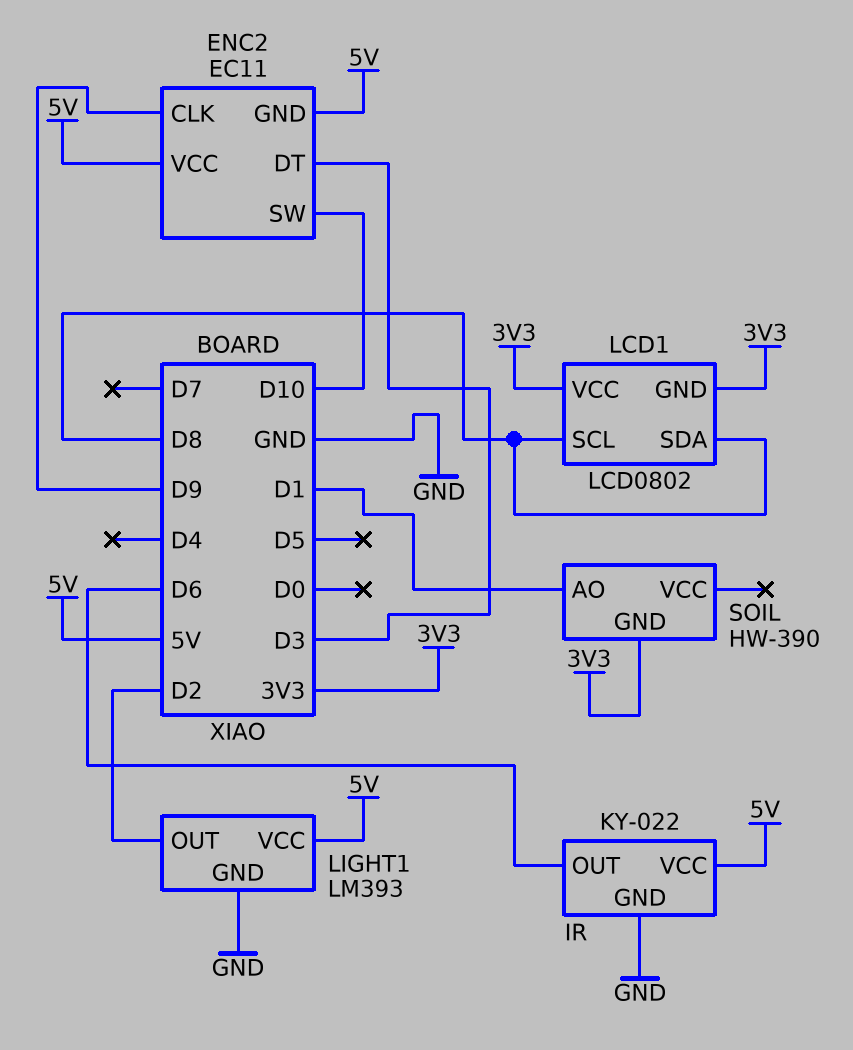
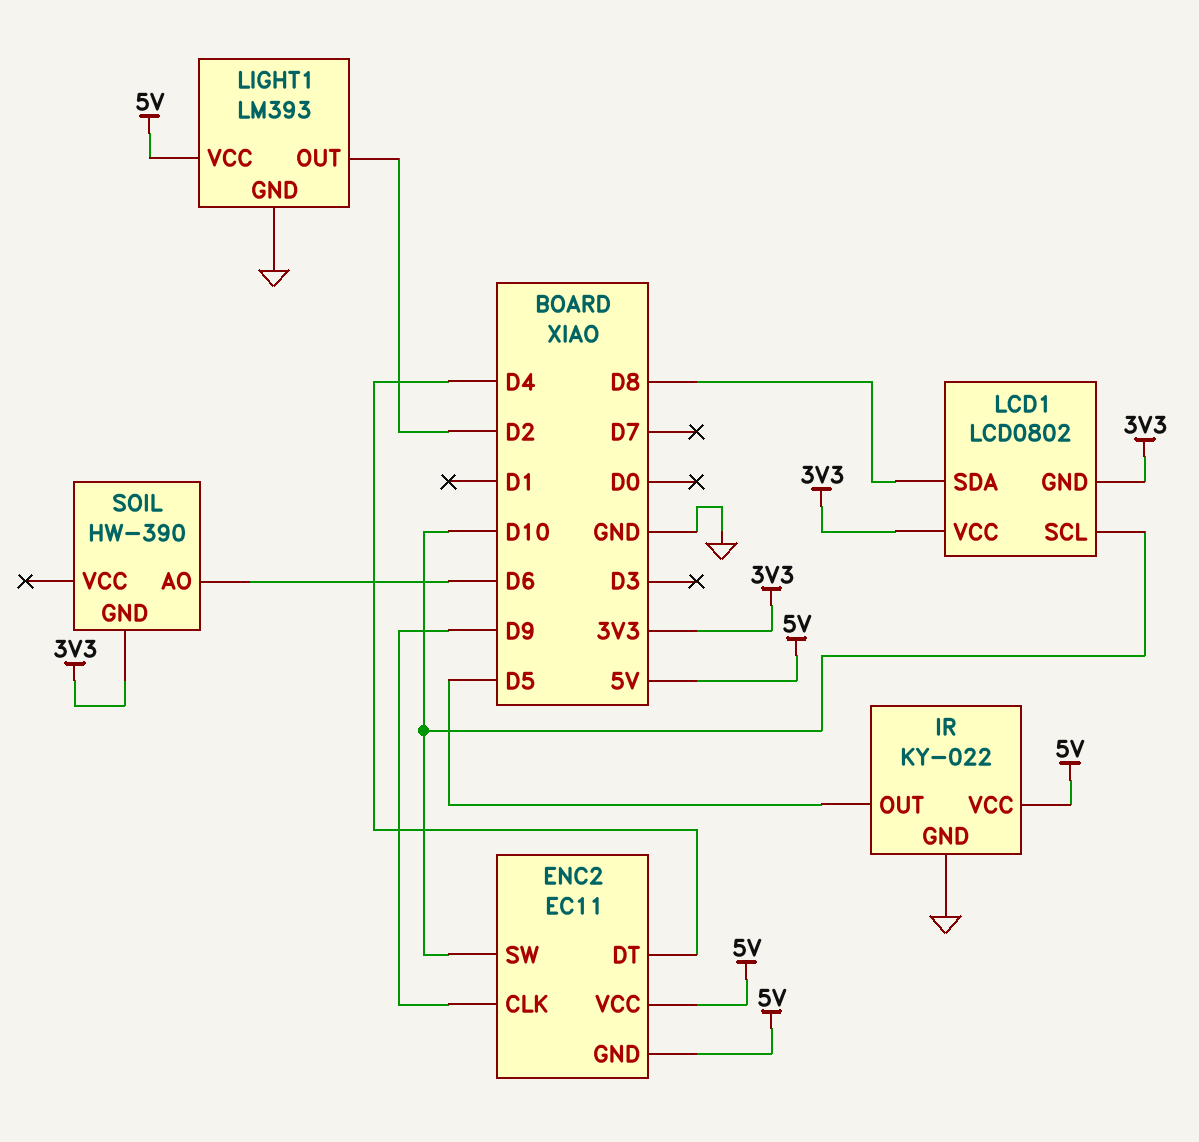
ENC2 pin DT: D3 -> D4
IR pin OUT: D6 -> D5
LCD1 pin SCL: D8 -> D10
SOIL pin AO: D1 -> D6

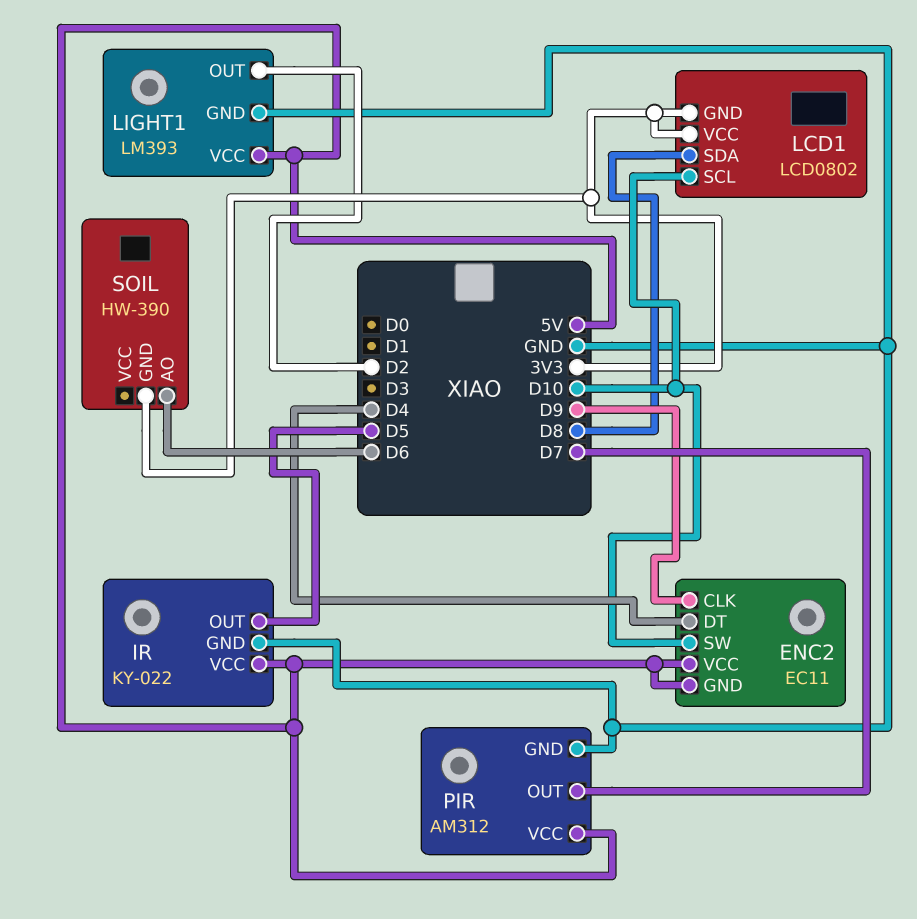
PIR: none -> AM312
PIR pin GND: none -> GND
PIR pin OUT: none -> D7
PIR pin VCC: none -> 5V

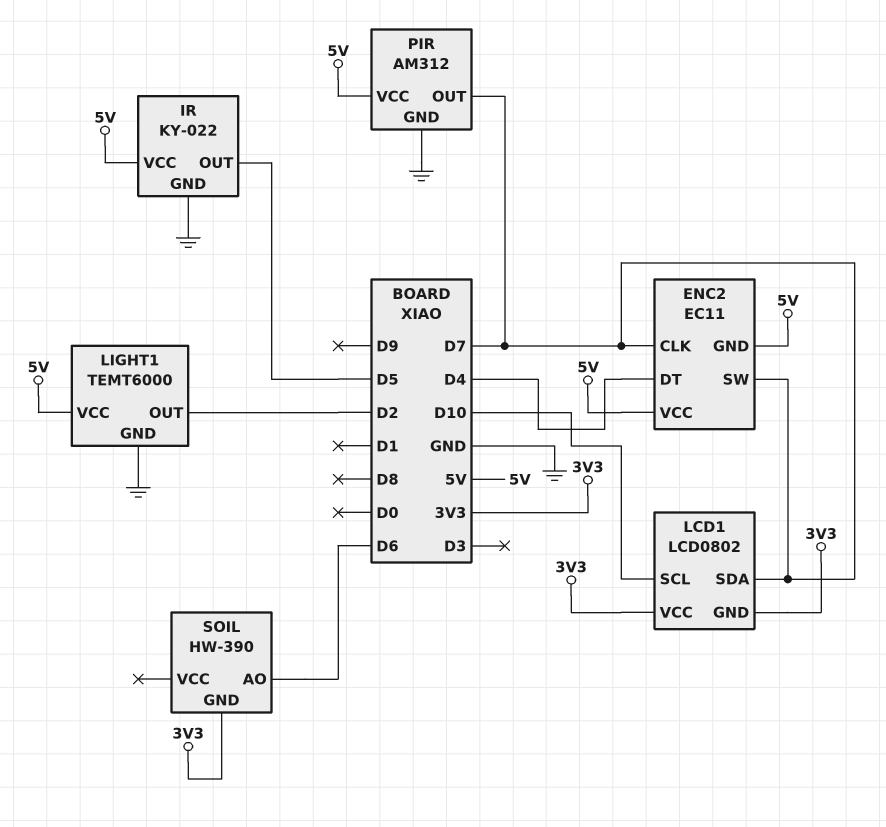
ENC2 pin CLK: D9 -> D7
ENC2 pin SW: D10 -> D7
LCD1 pin SDA: D8 -> D7
LIGHT1: LM393 -> TEMT6000

